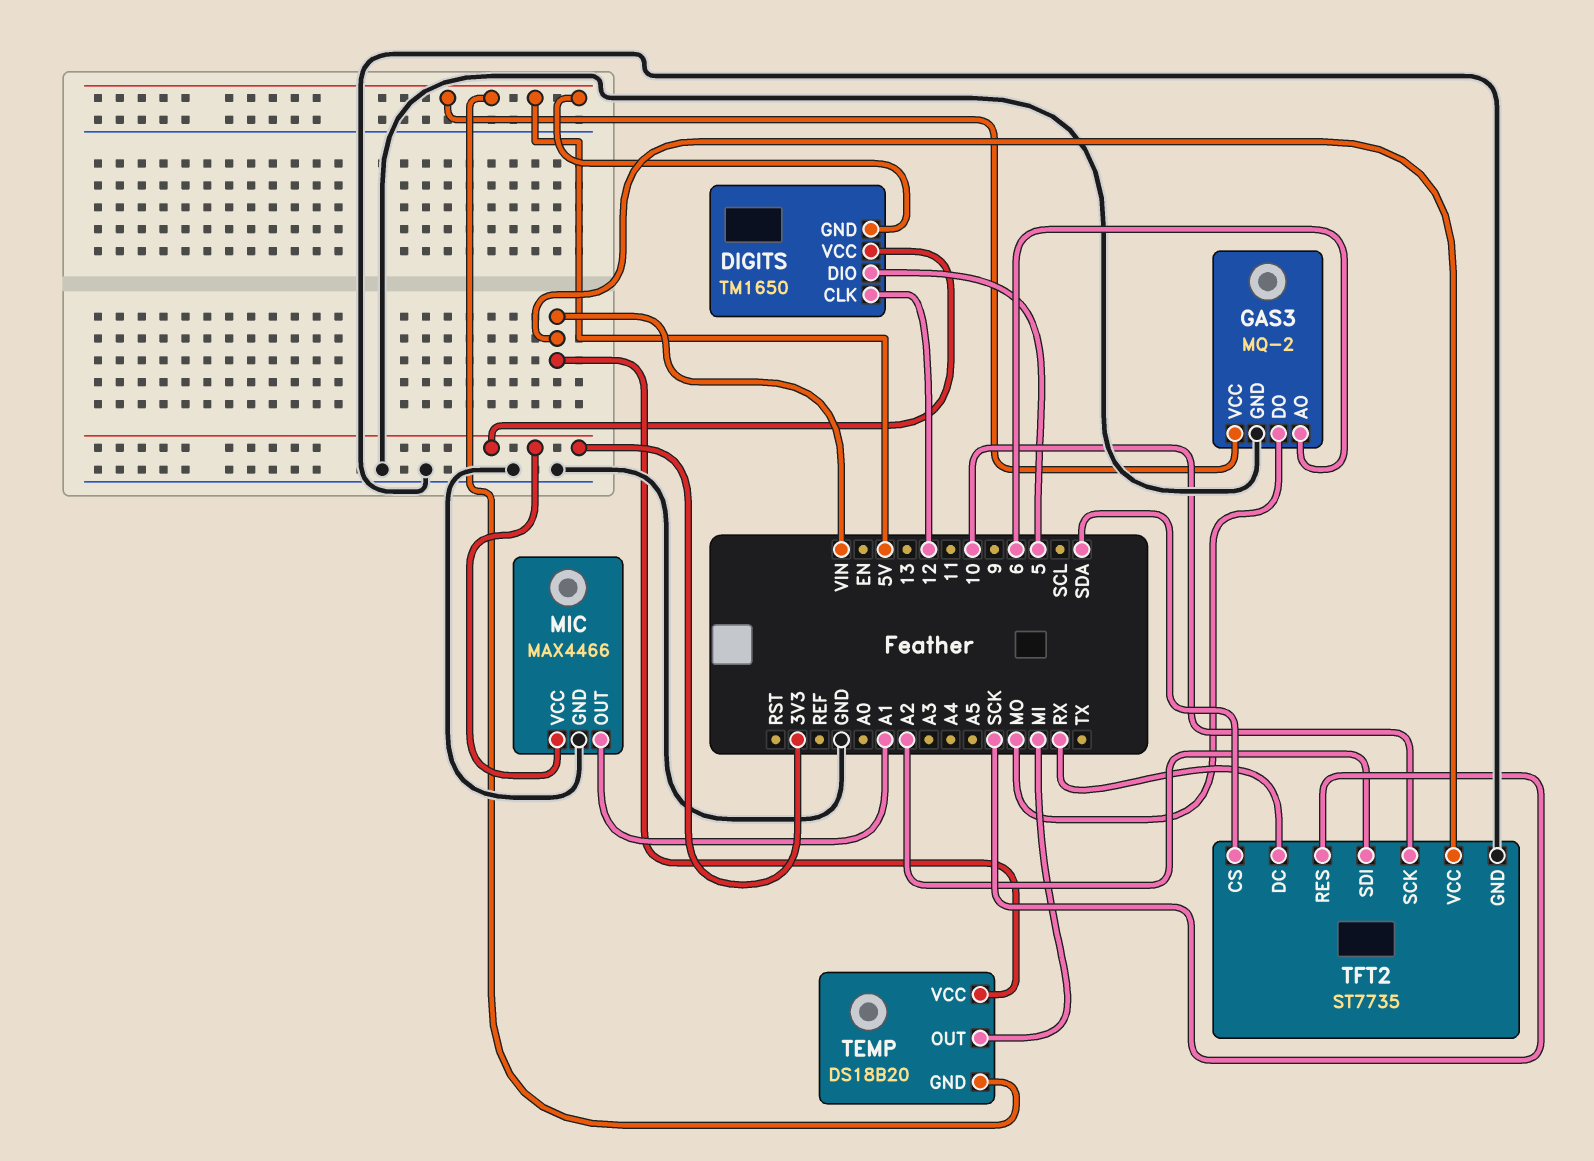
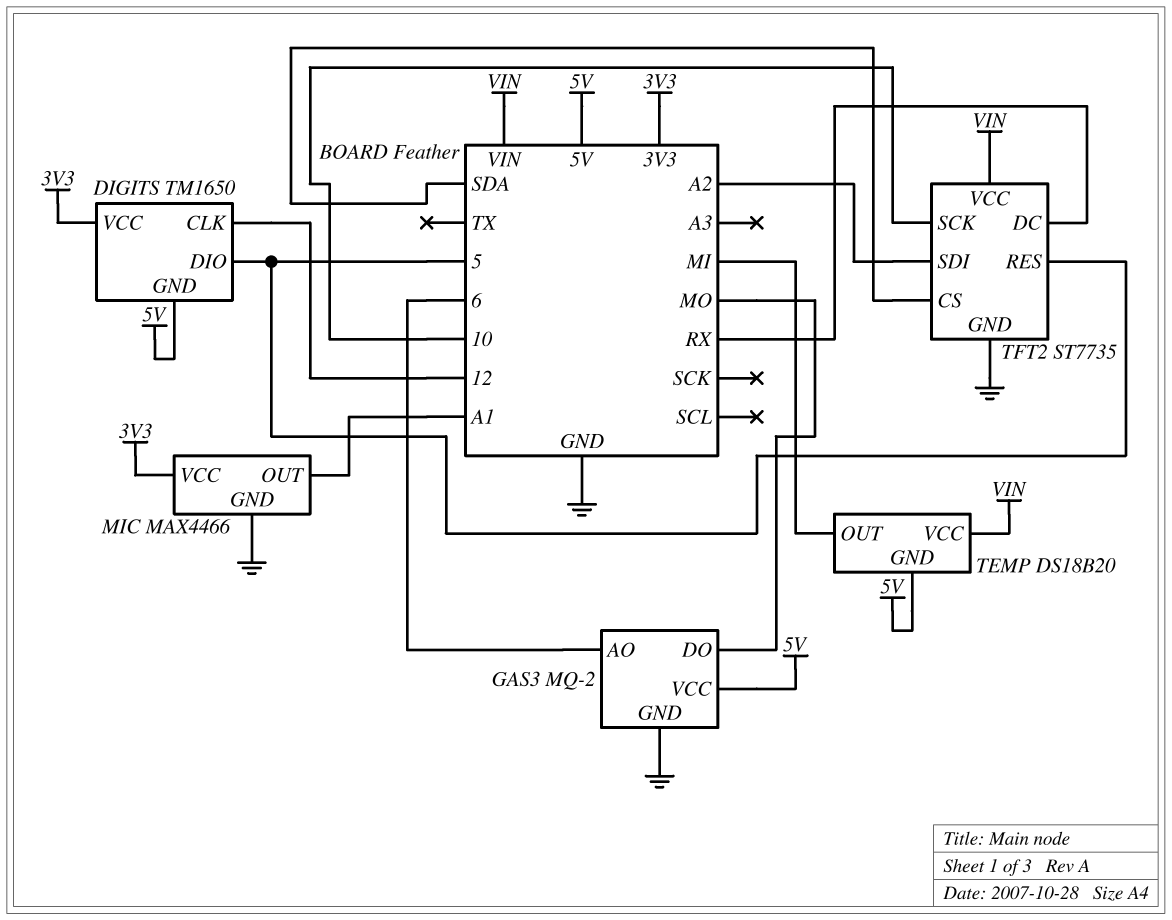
TFT2 pin RES: SCK -> 5

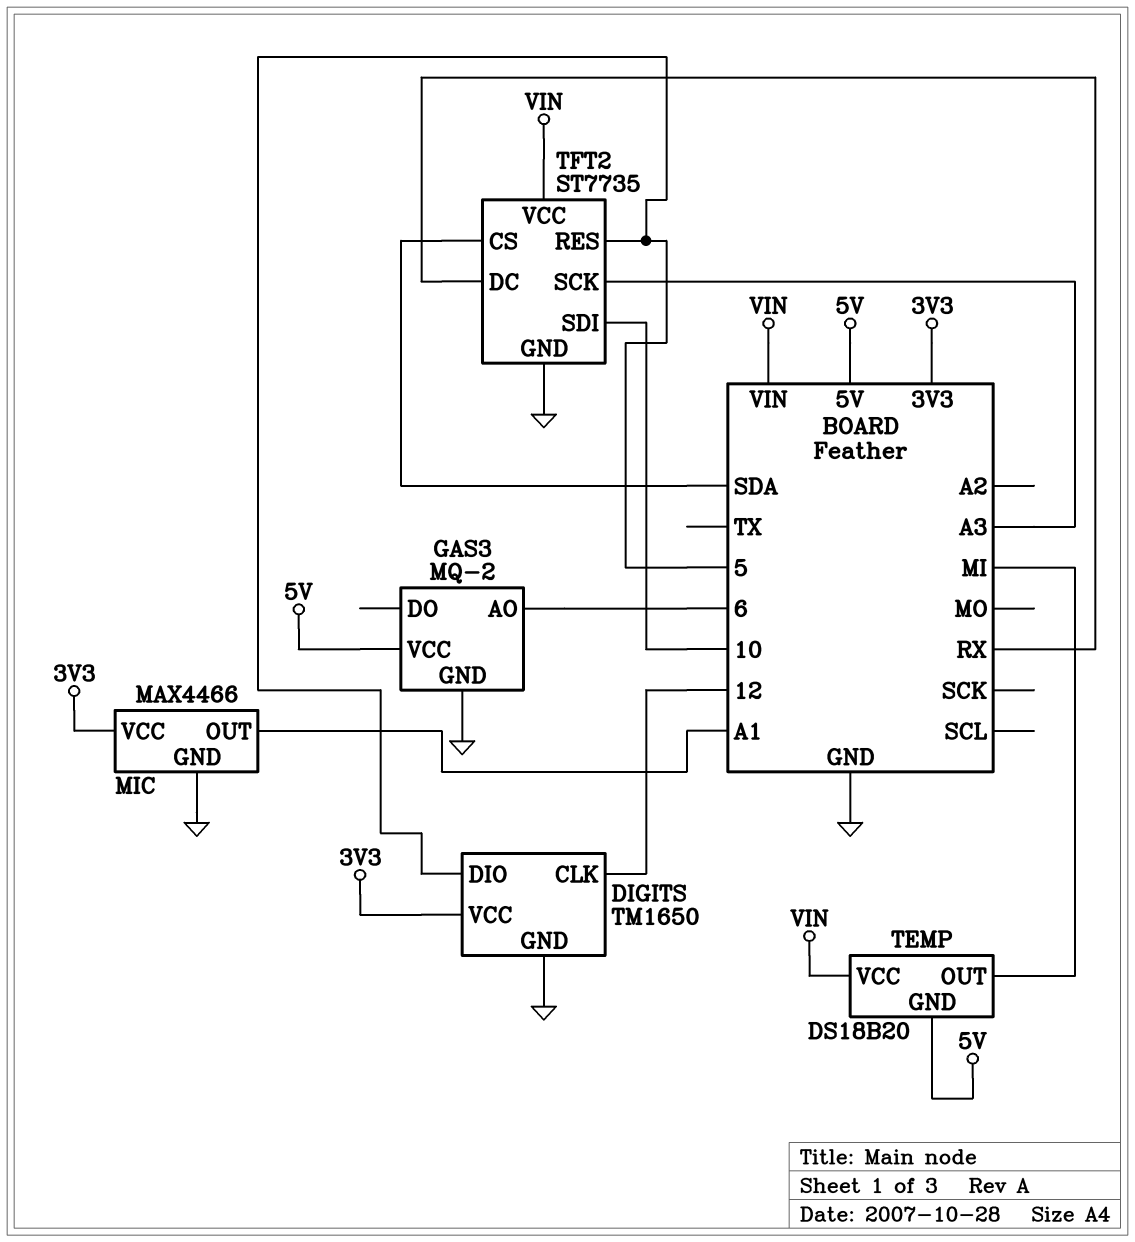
DIGITS pin GND: 5V -> GND
GAS3 pin DO: MO -> none
TFT2 pin SCK: 10 -> A3
TFT2 pin SDI: A2 -> 10

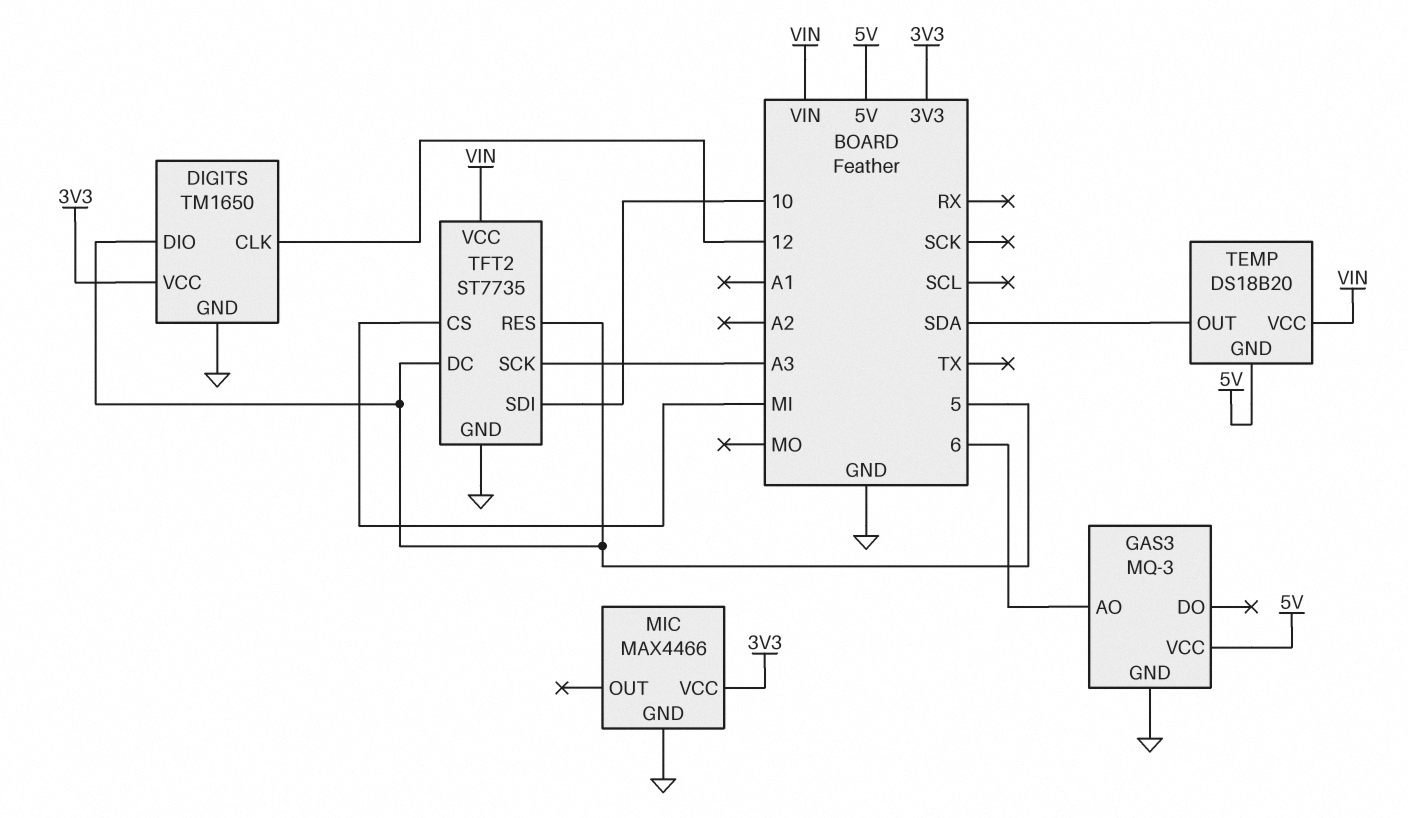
GAS3: MQ-2 -> MQ-3
MIC pin OUT: A1 -> none
TEMP pin OUT: MI -> SDA
TFT2 pin CS: SDA -> MI
TFT2 pin DC: RX -> 5

